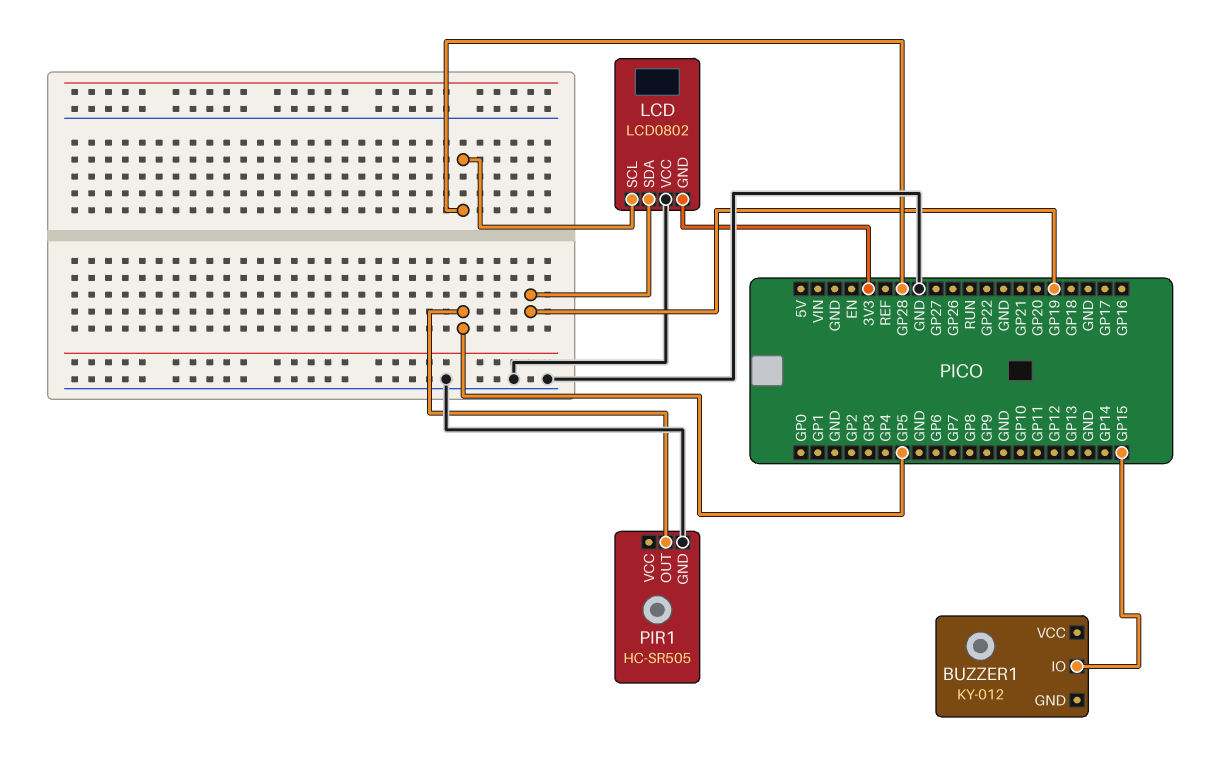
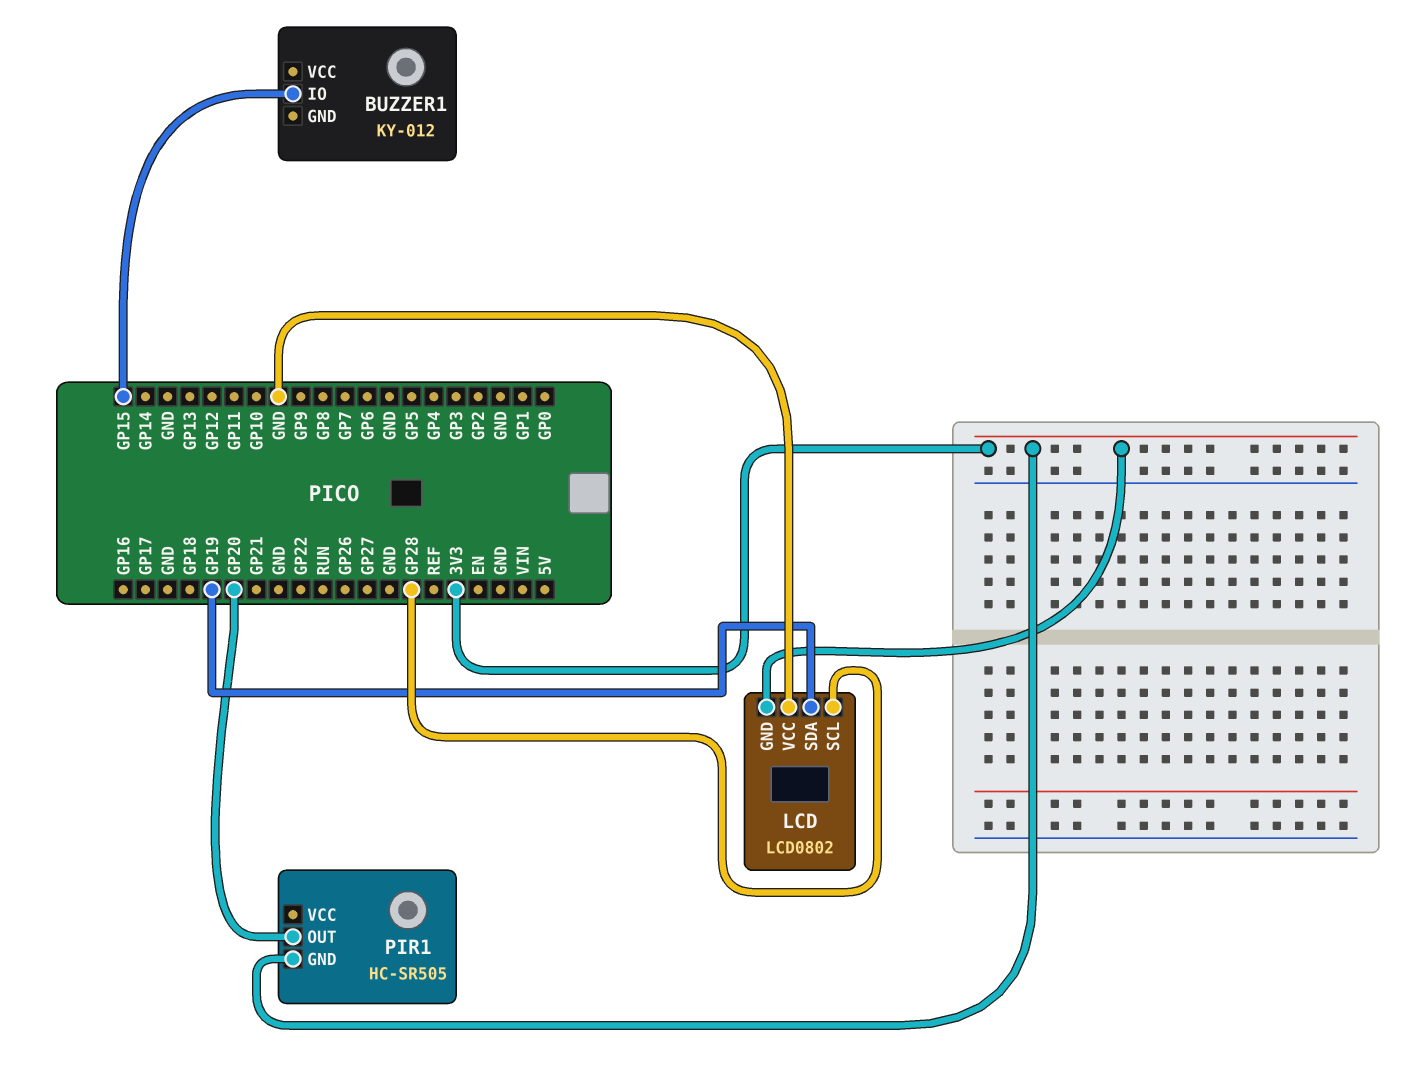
PIR1 pin GND: GND -> 3V3
PIR1 pin OUT: GP5 -> GP20

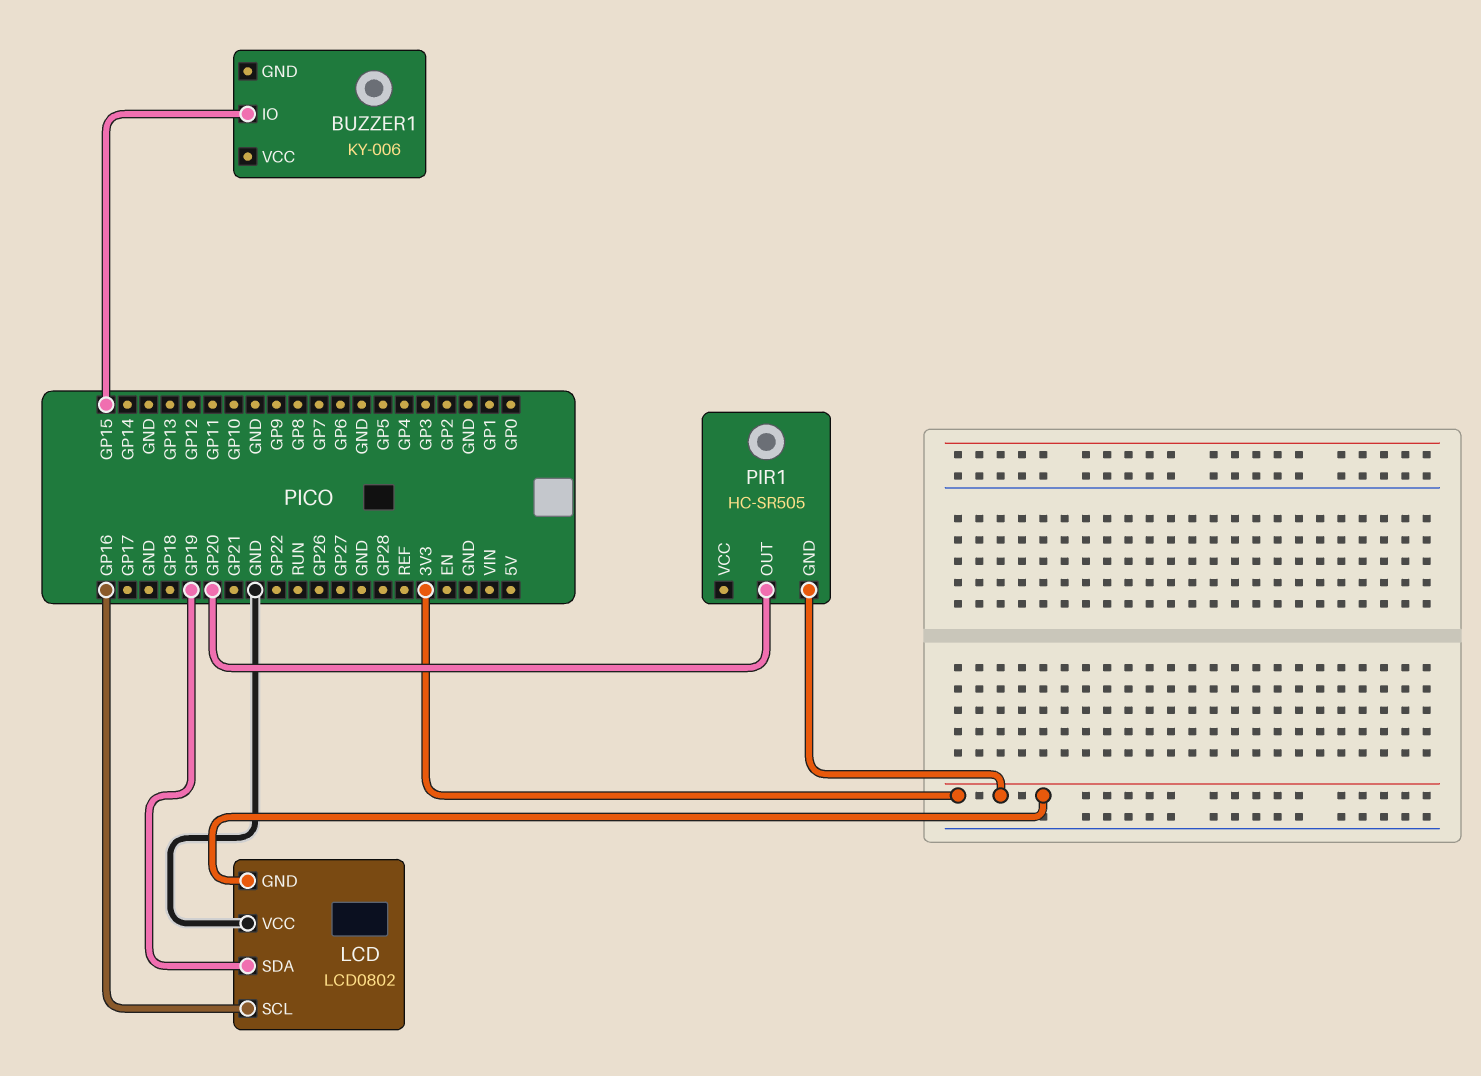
BUZZER1: KY-012 -> KY-006
LCD pin SCL: GP28 -> GP16

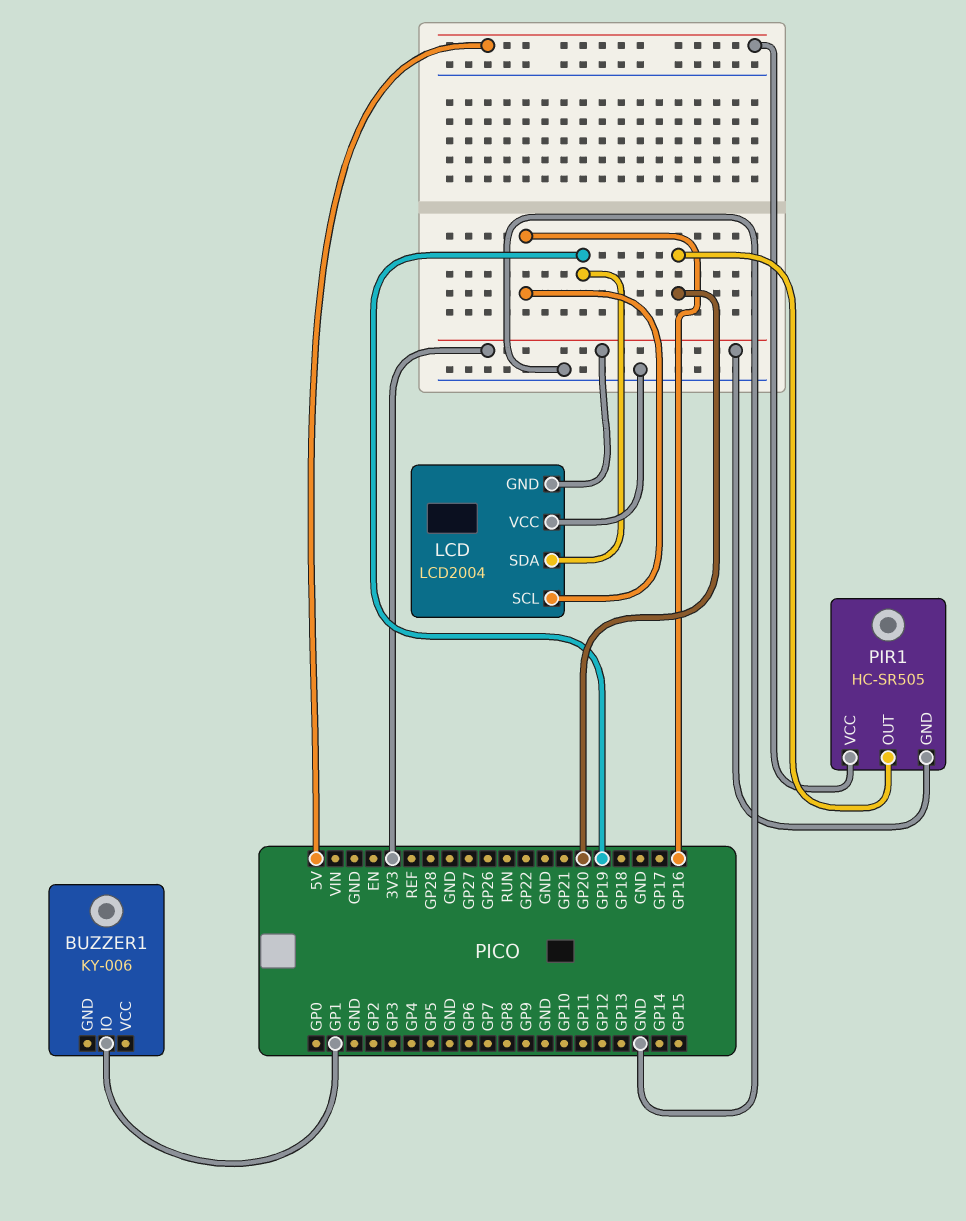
BUZZER1 pin IO: GP15 -> GP1
LCD: LCD0802 -> LCD2004
PIR1 pin VCC: none -> 5V

